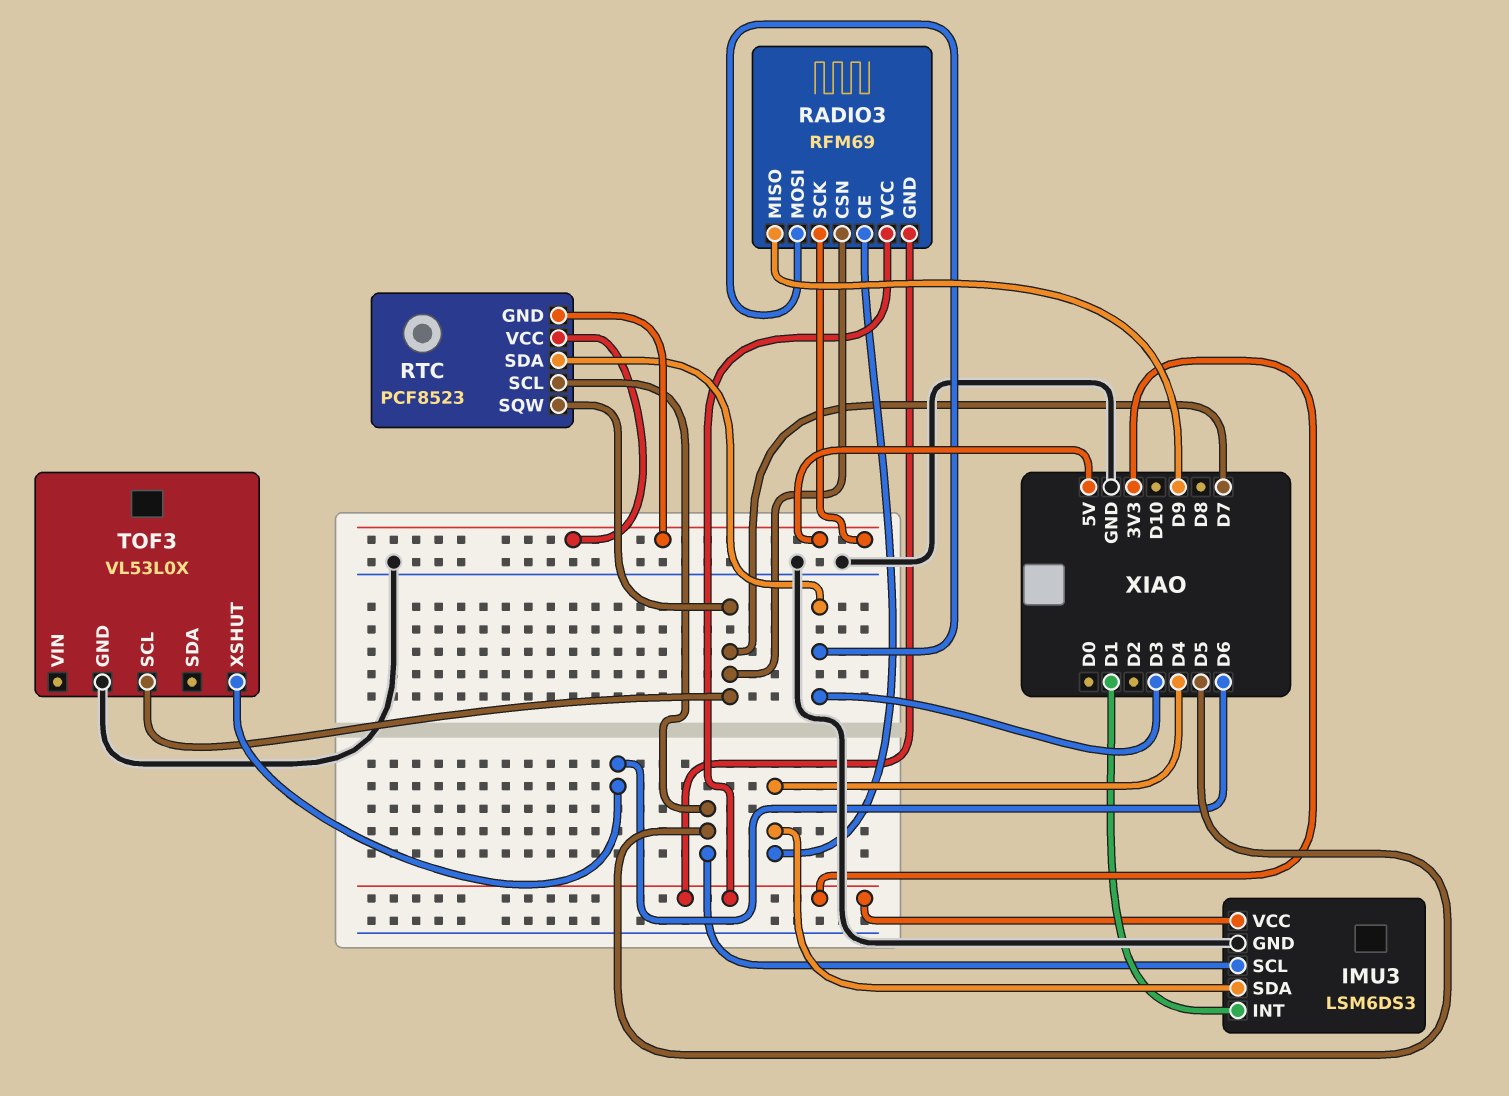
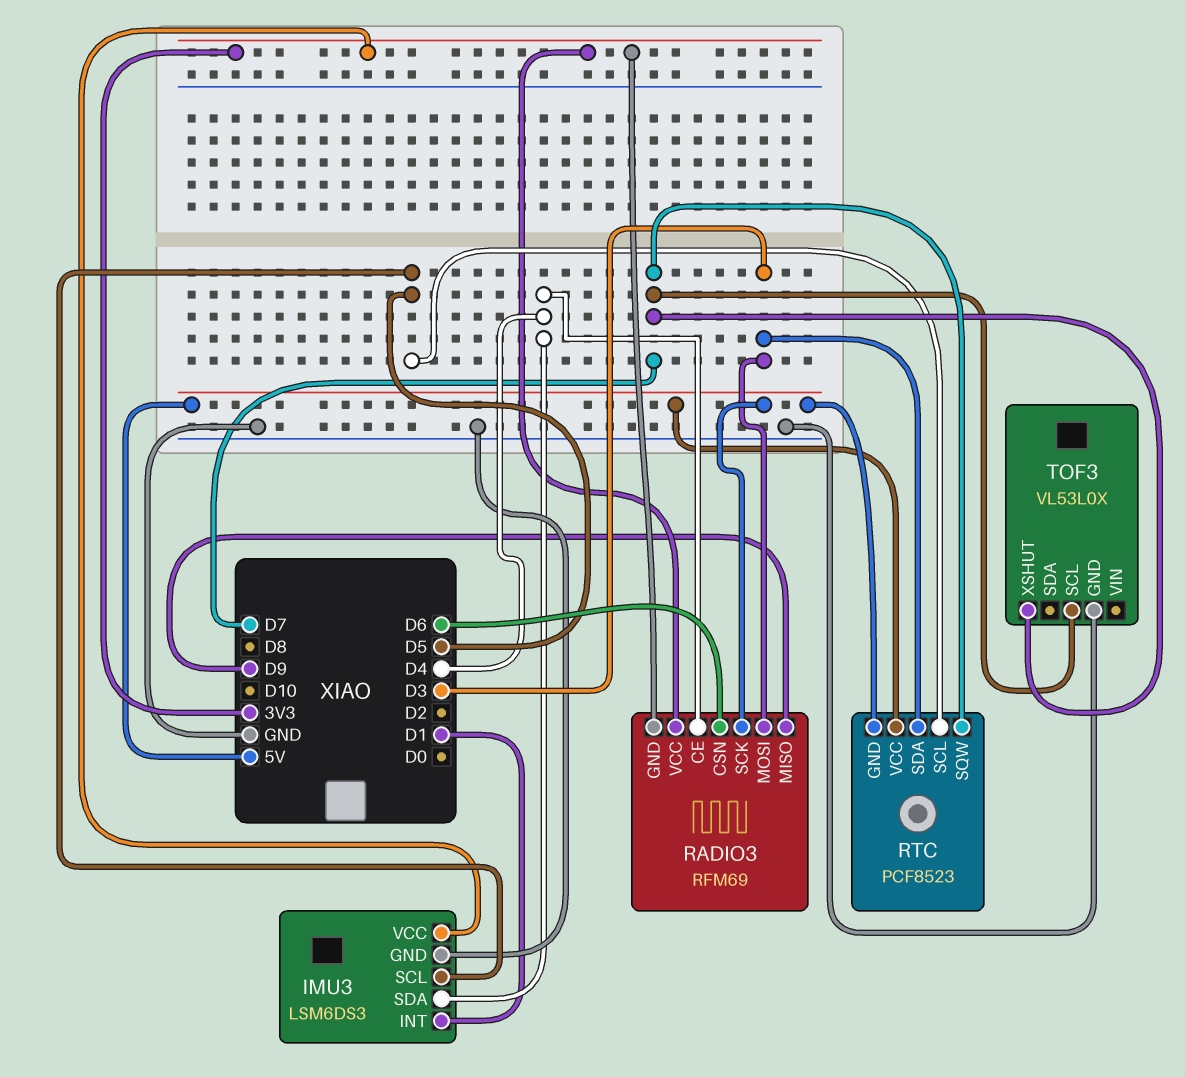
RADIO3 pin CSN: D7 -> D6
TOF3 pin XSHUT: D6 -> D7

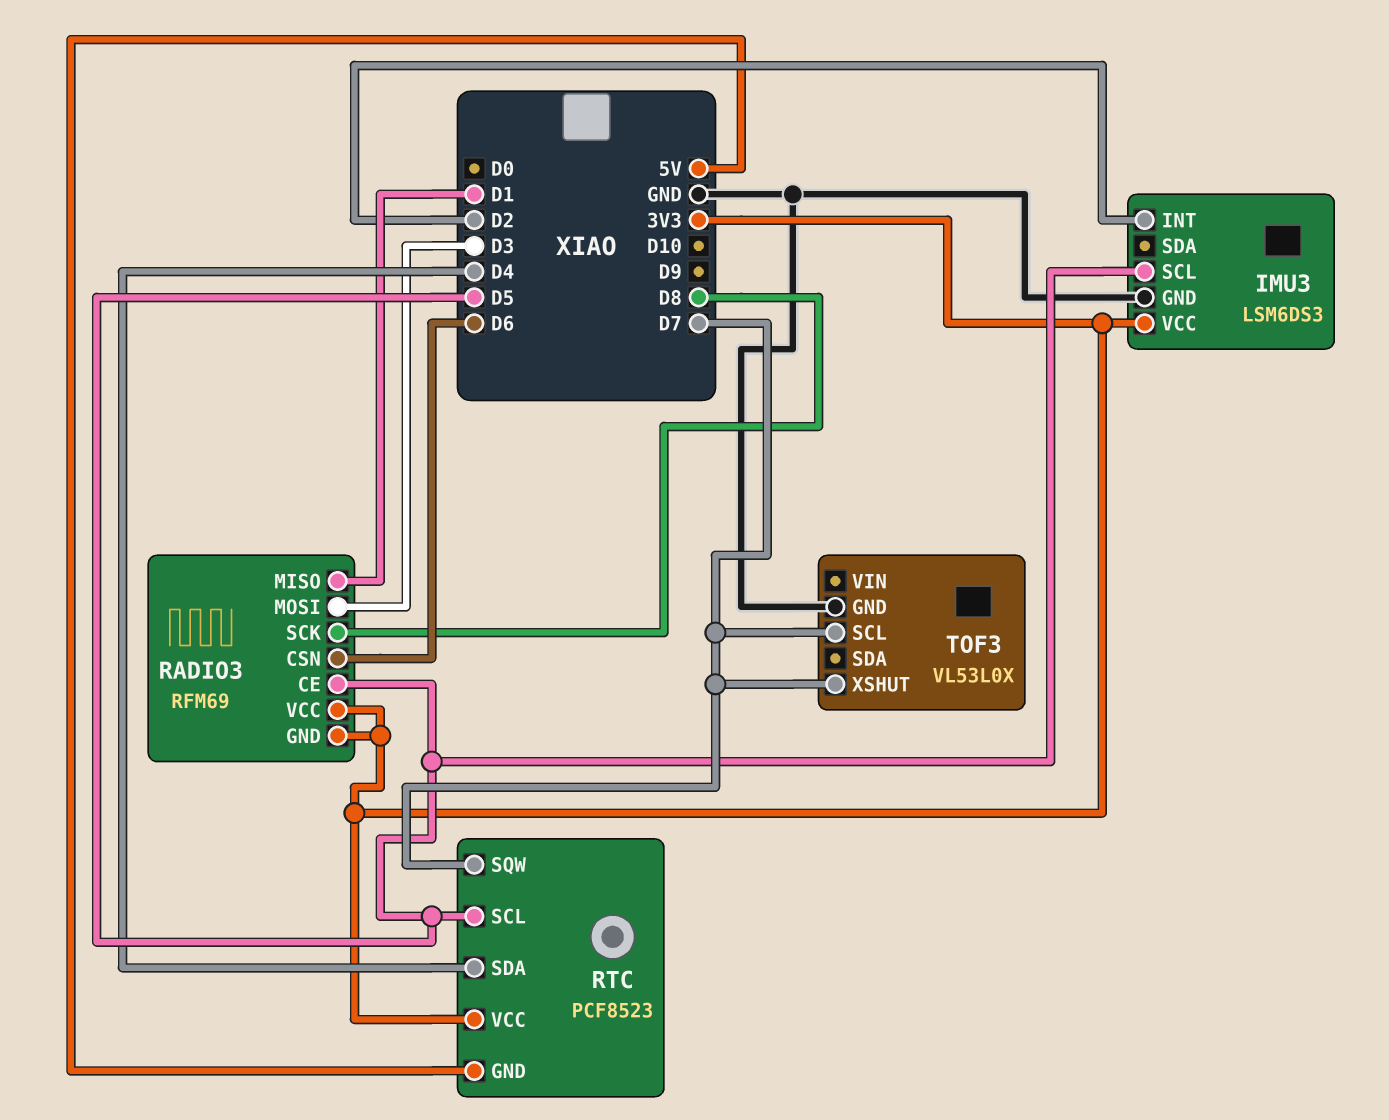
IMU3 pin INT: D1 -> D2
IMU3 pin SDA: D4 -> none
RADIO3 pin CE: D4 -> D5
RADIO3 pin MISO: D9 -> D1
RADIO3 pin SCK: 5V -> D8
RTC pin SDA: D3 -> D4
RTC pin VCC: 5V -> 3V3

